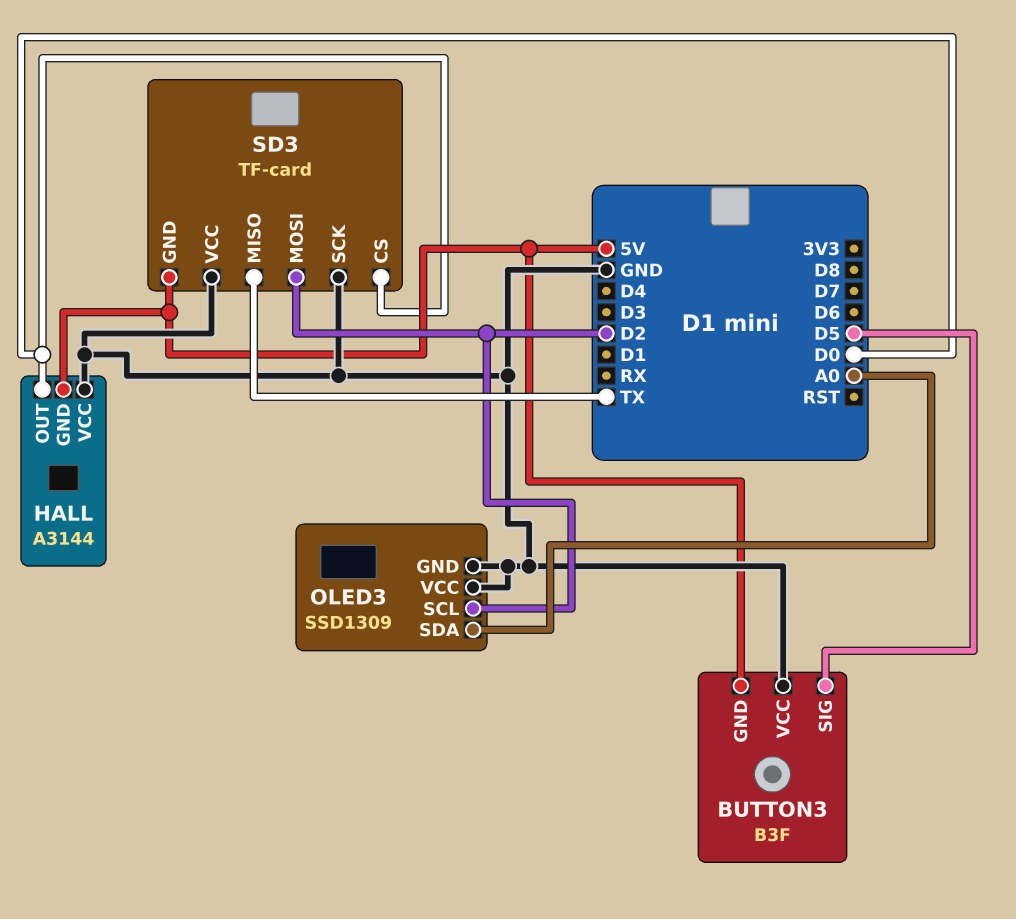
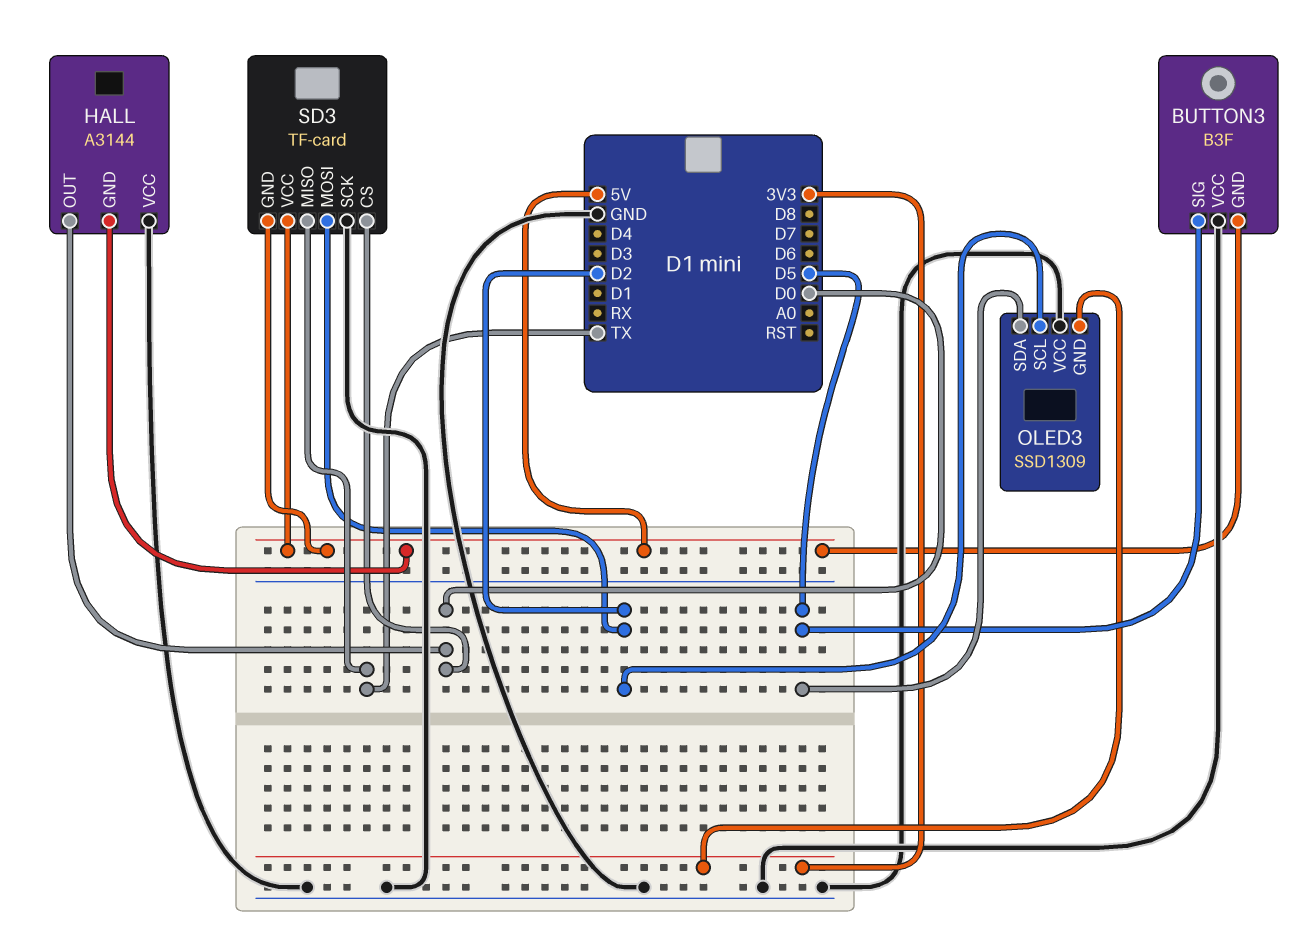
OLED3 pin GND: GND -> 3V3
OLED3 pin SDA: A0 -> D5
SD3 pin VCC: GND -> 5V

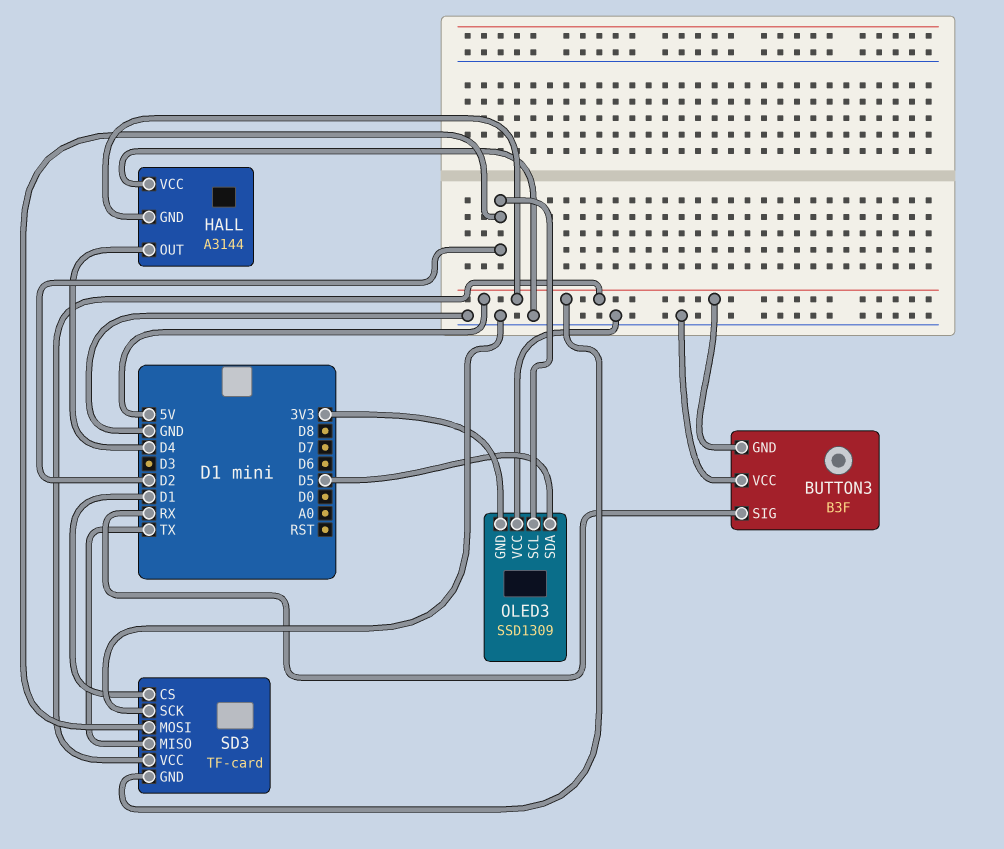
BUTTON3 pin SIG: D5 -> RX
HALL pin OUT: D0 -> D4
SD3 pin CS: D0 -> D1

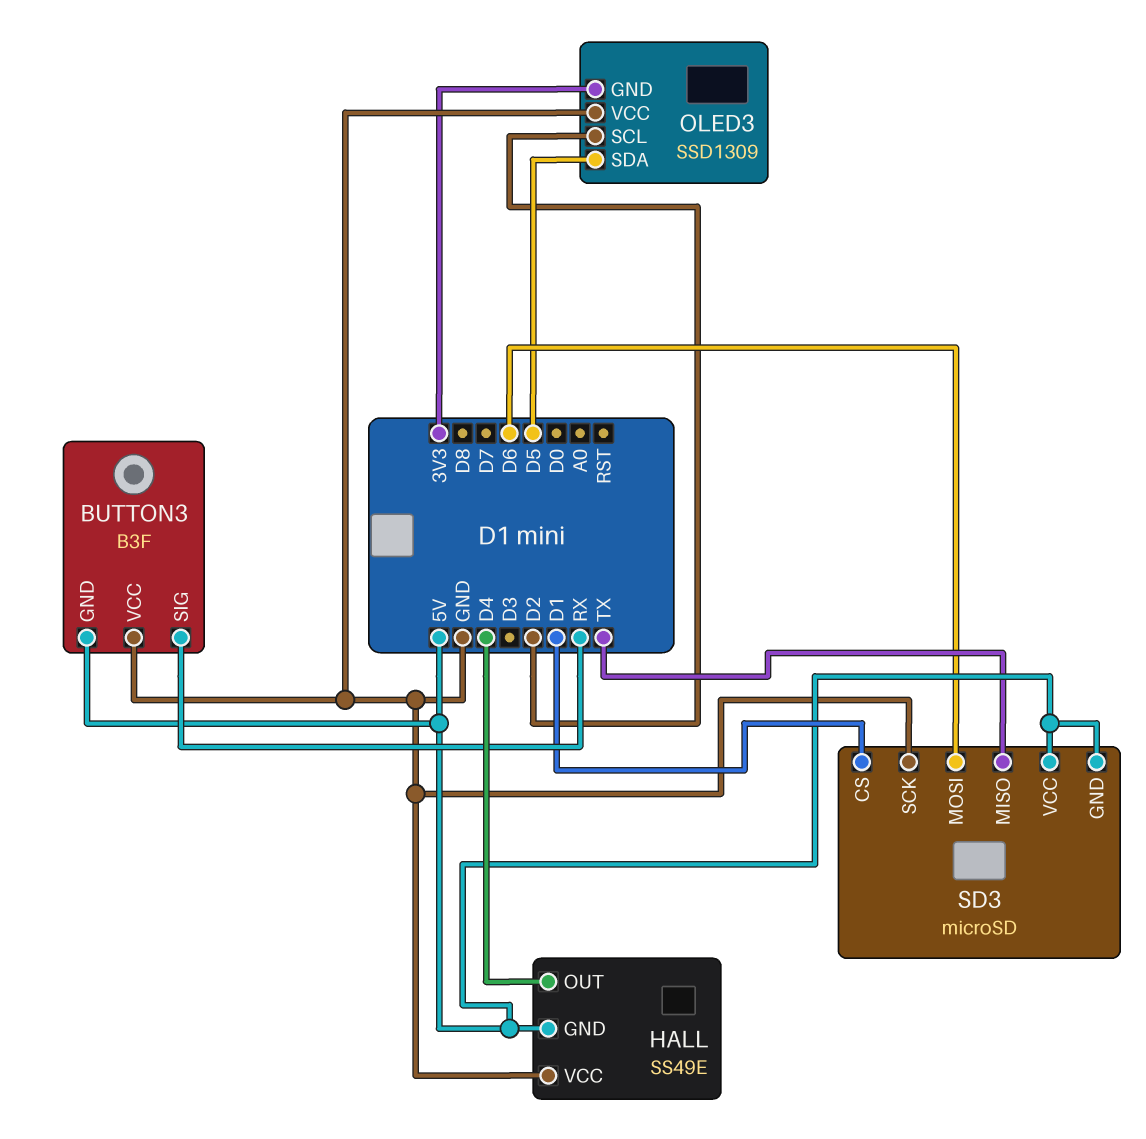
HALL: A3144 -> SS49E
SD3: TF-card -> microSD
SD3 pin MOSI: D2 -> D6

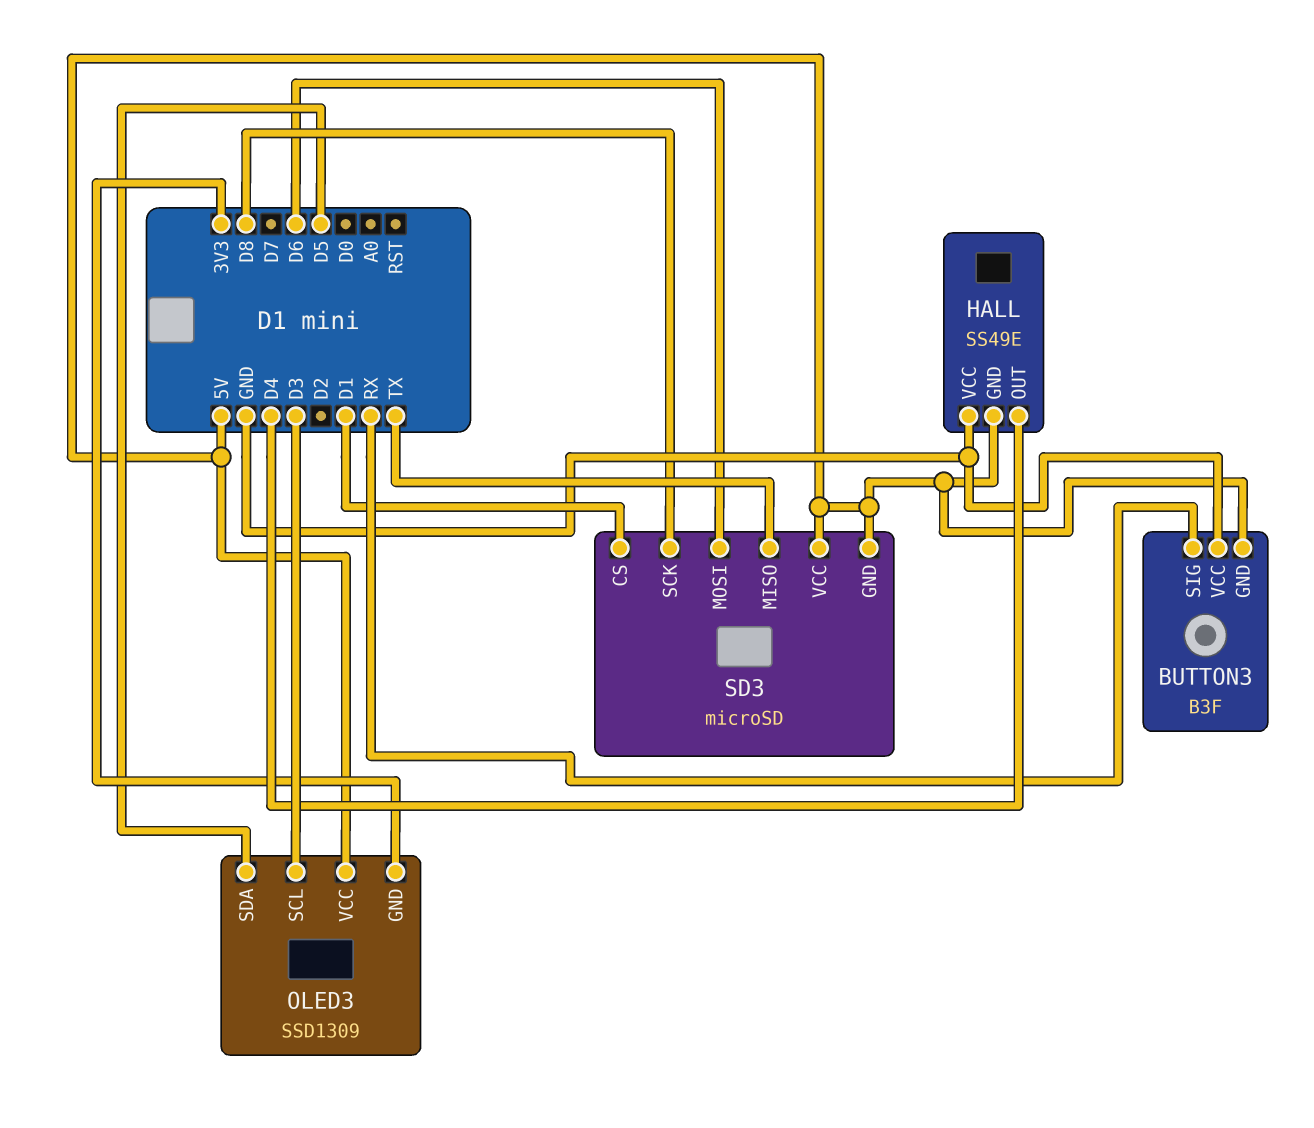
OLED3 pin SCL: D2 -> D3
OLED3 pin VCC: GND -> 5V
SD3 pin SCK: GND -> D8

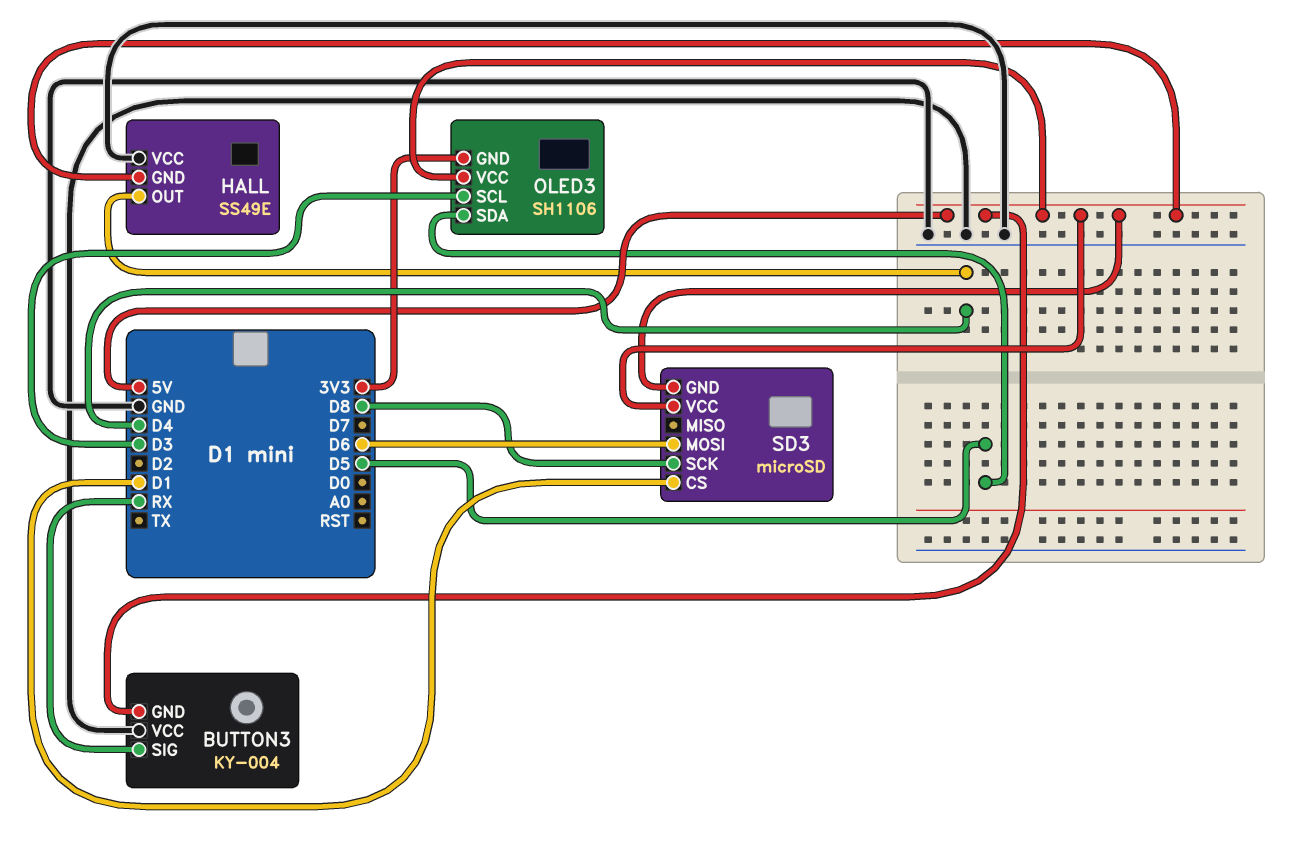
BUTTON3: B3F -> KY-004
OLED3: SSD1309 -> SH1106
SD3 pin MISO: TX -> none

